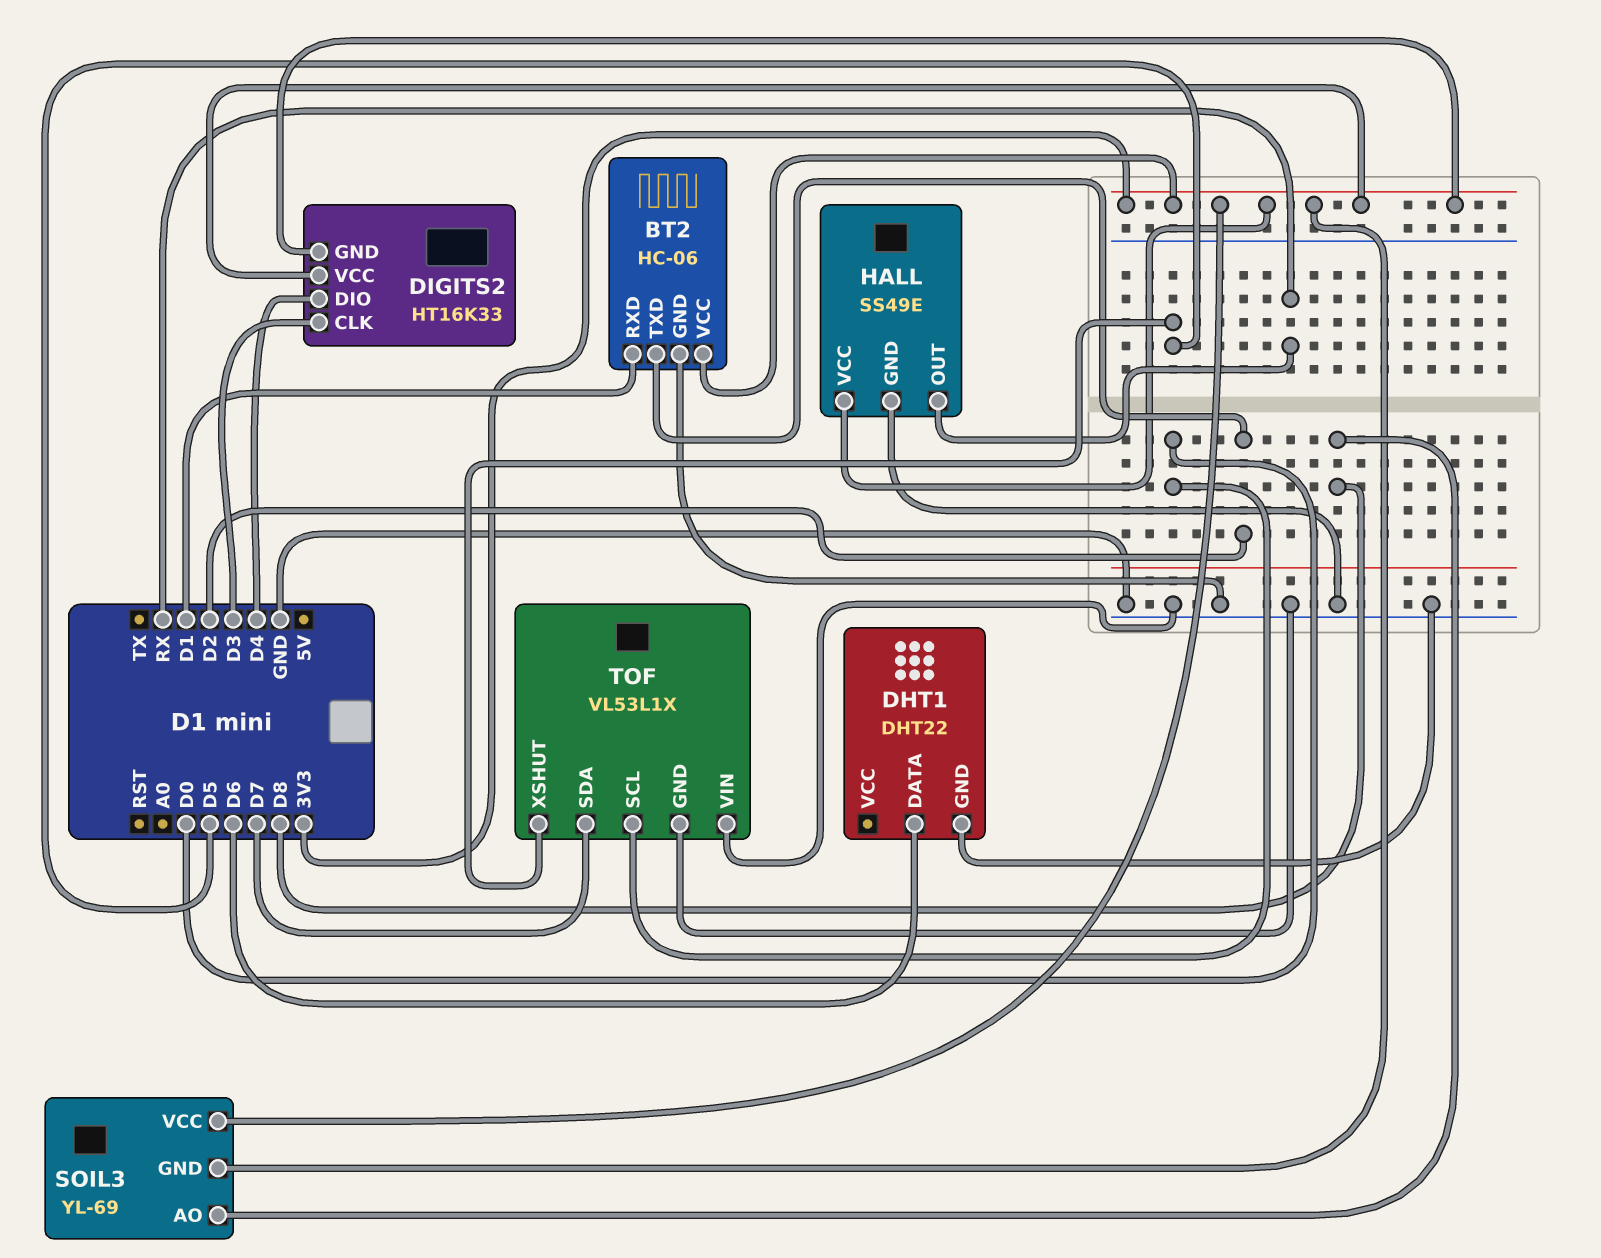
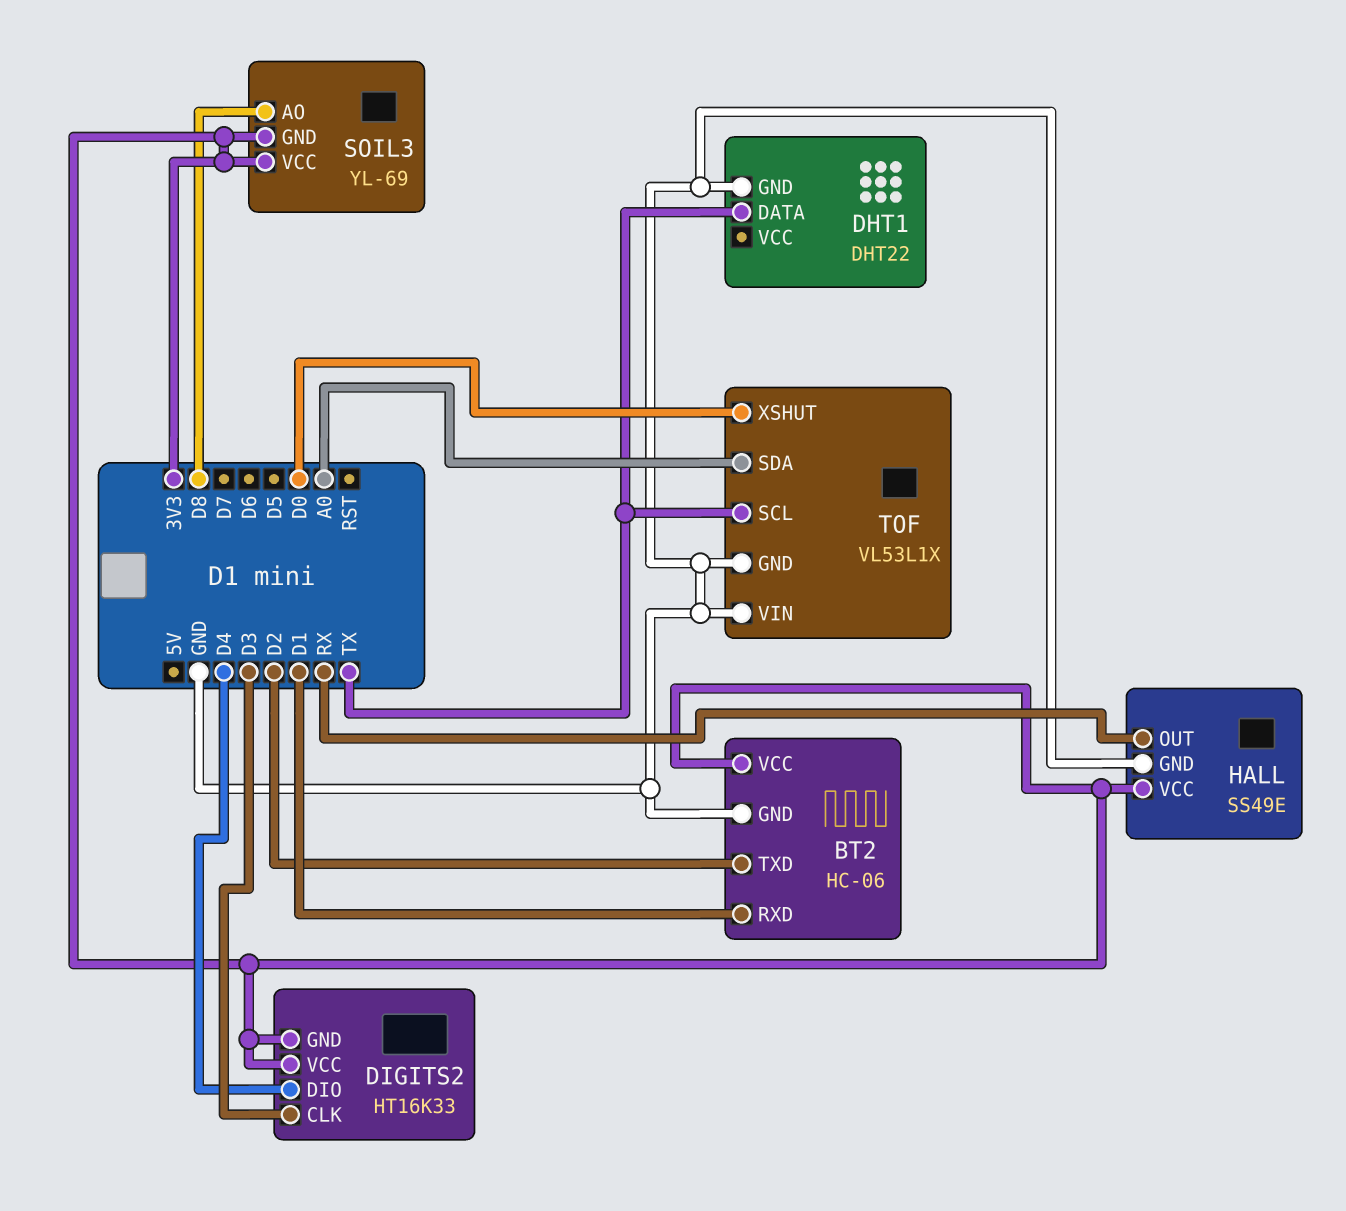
DHT1 pin DATA: D6 -> TX
TOF pin SCL: D0 -> TX
TOF pin SDA: D7 -> A0
TOF pin XSHUT: D5 -> D0

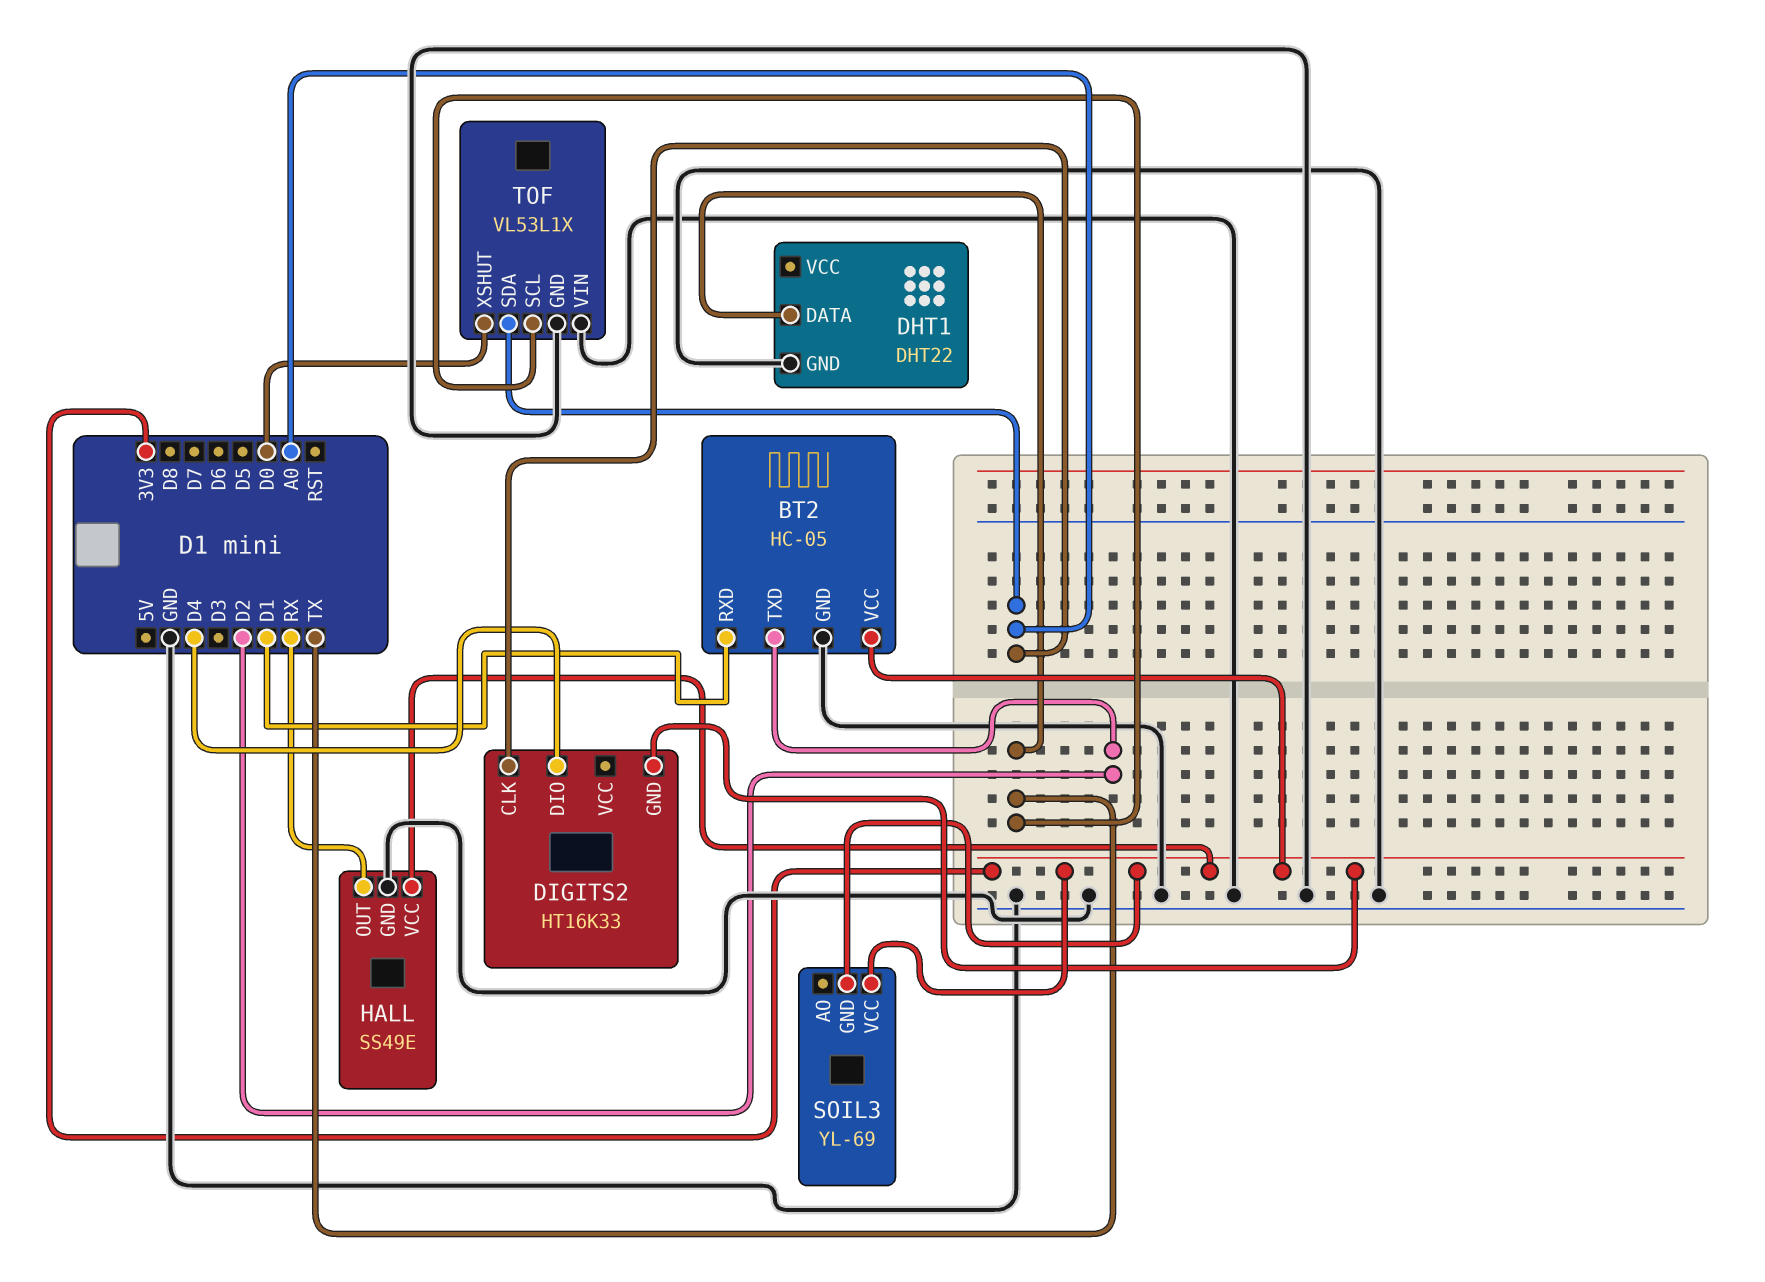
BT2: HC-06 -> HC-05
DIGITS2 pin CLK: D3 -> A0
DIGITS2 pin VCC: 3V3 -> none
SOIL3 pin AO: D8 -> none

